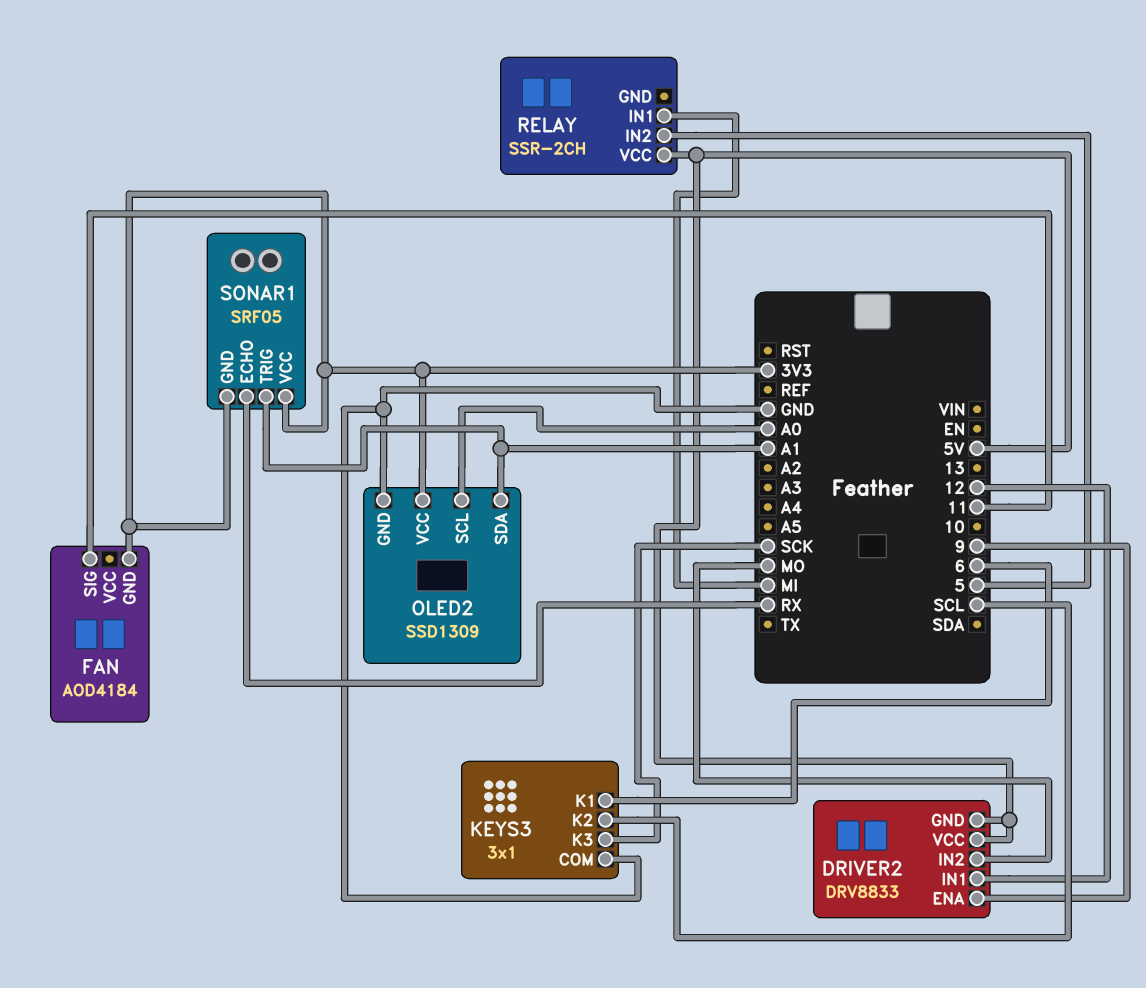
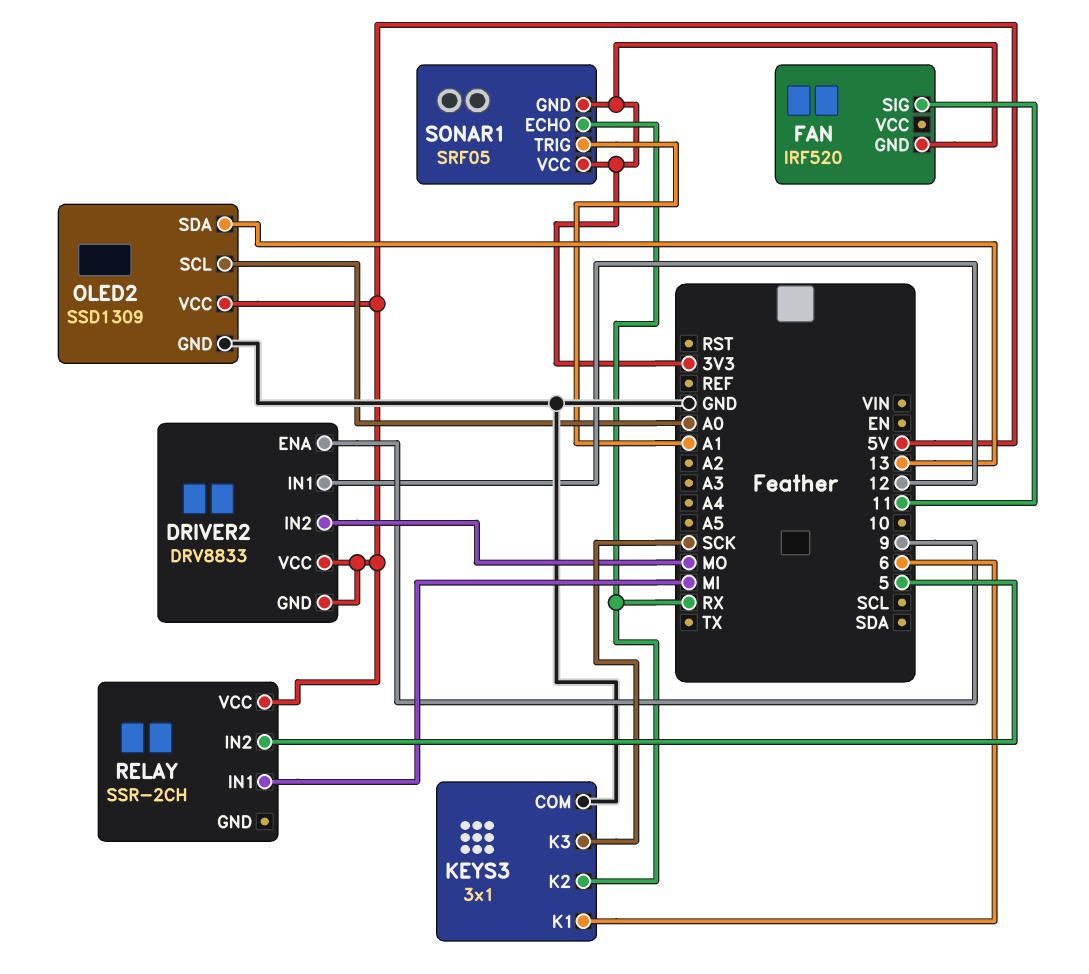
FAN: AOD4184 -> IRF520
KEYS3 pin K2: SCL -> RX
OLED2 pin SDA: A1 -> 13
OLED2 pin VCC: 3V3 -> 5V

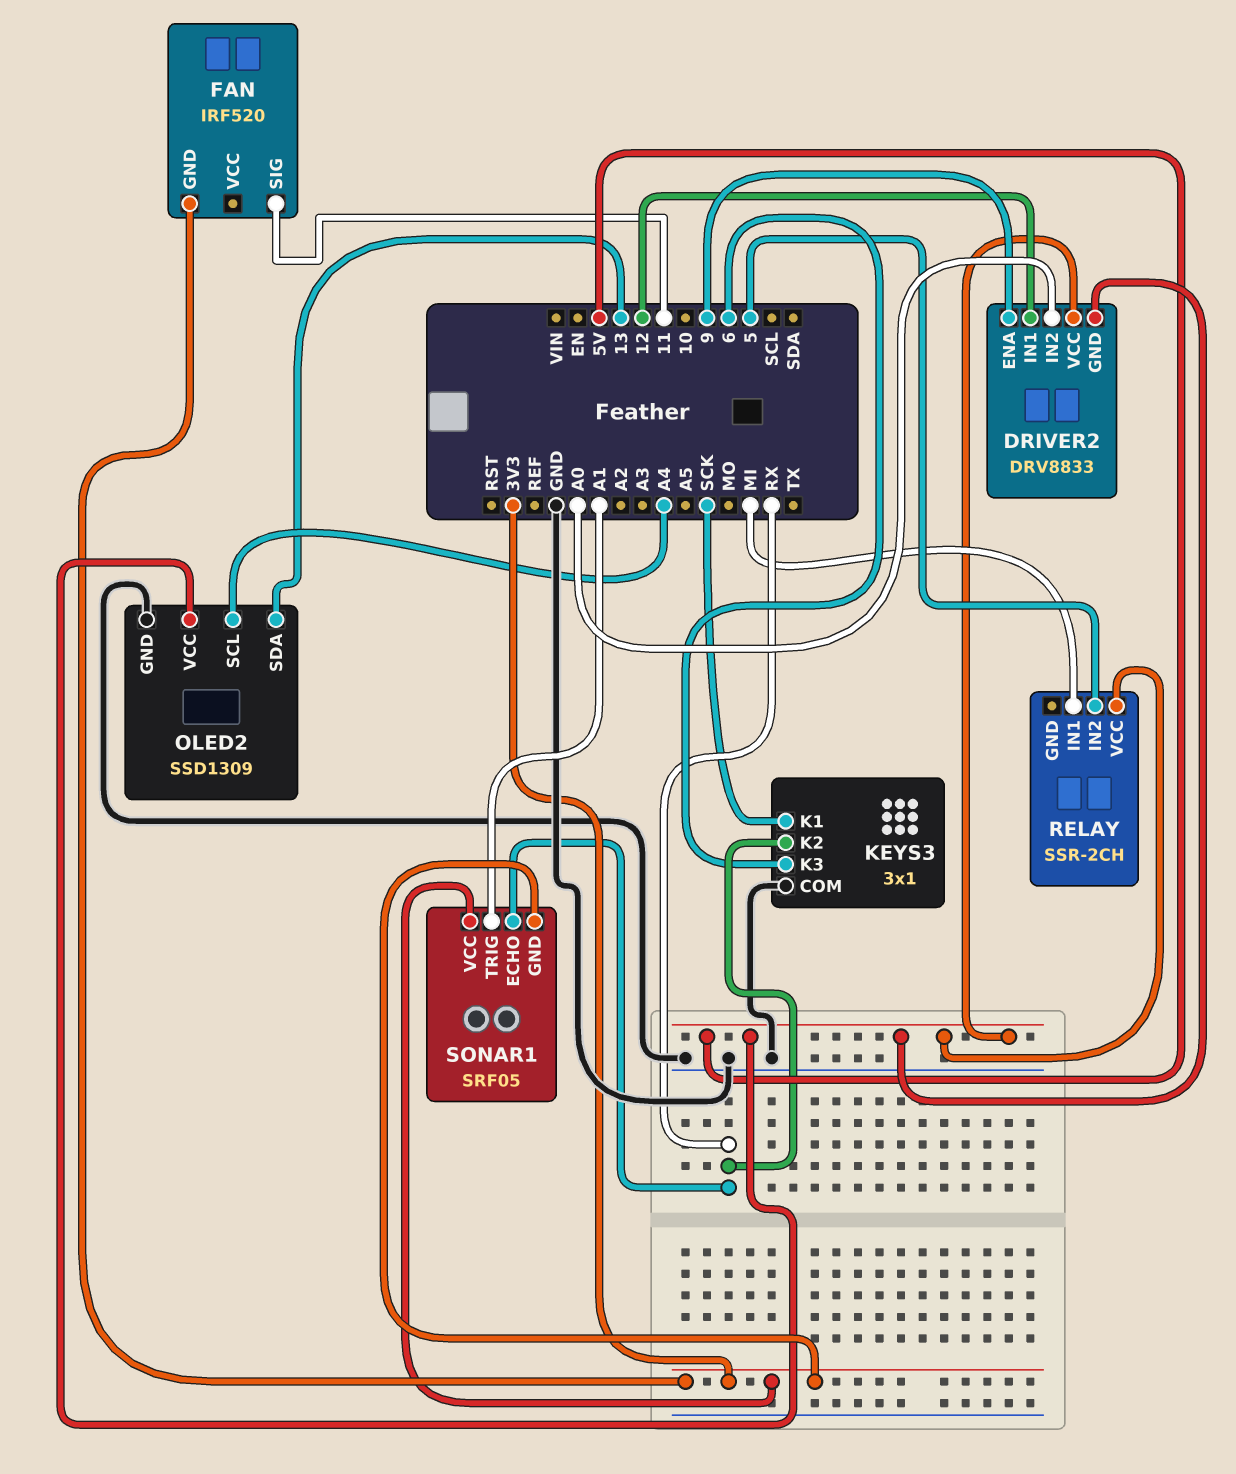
DRIVER2 pin IN2: MO -> A0
KEYS3 pin K1: 6 -> SCK
KEYS3 pin K3: SCK -> 6
OLED2 pin SCL: A0 -> A4

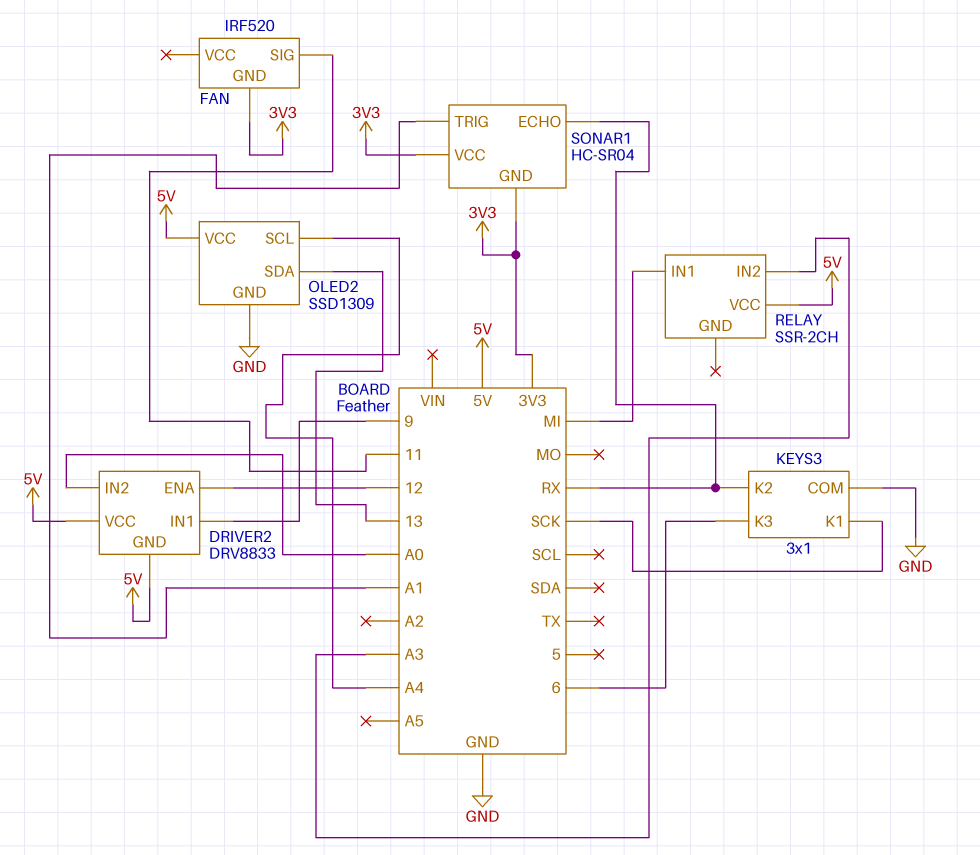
DRIVER2 pin ENA: 9 -> 12
DRIVER2 pin IN1: 12 -> 9
RELAY pin IN2: 5 -> A3
SONAR1: SRF05 -> HC-SR04

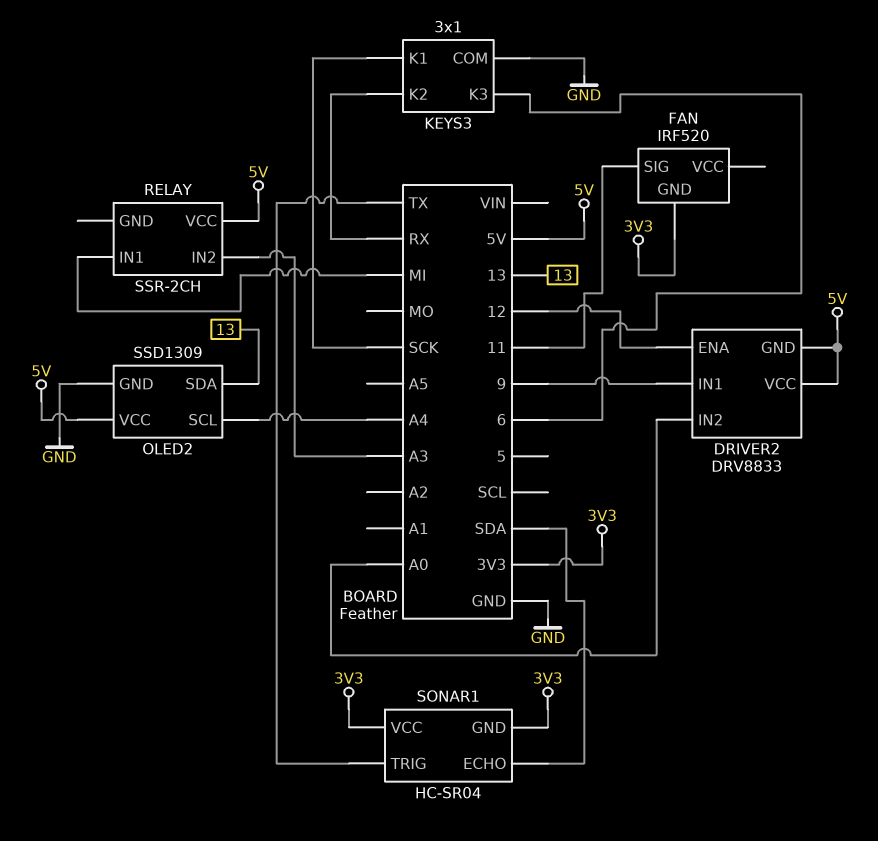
SONAR1 pin ECHO: RX -> SDA
SONAR1 pin TRIG: A1 -> TX

